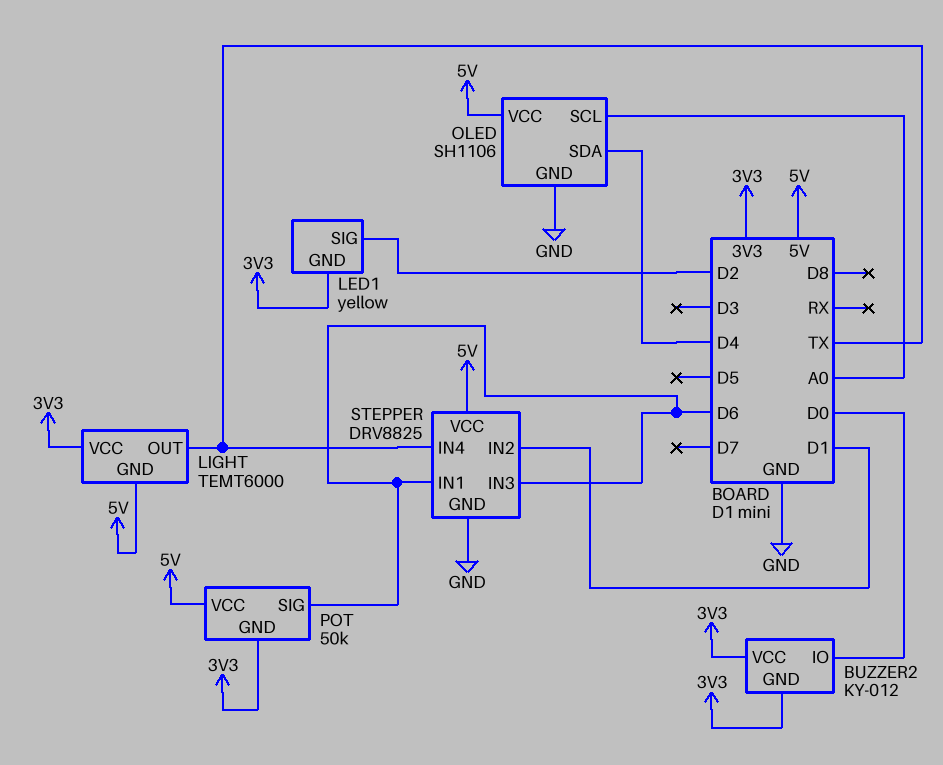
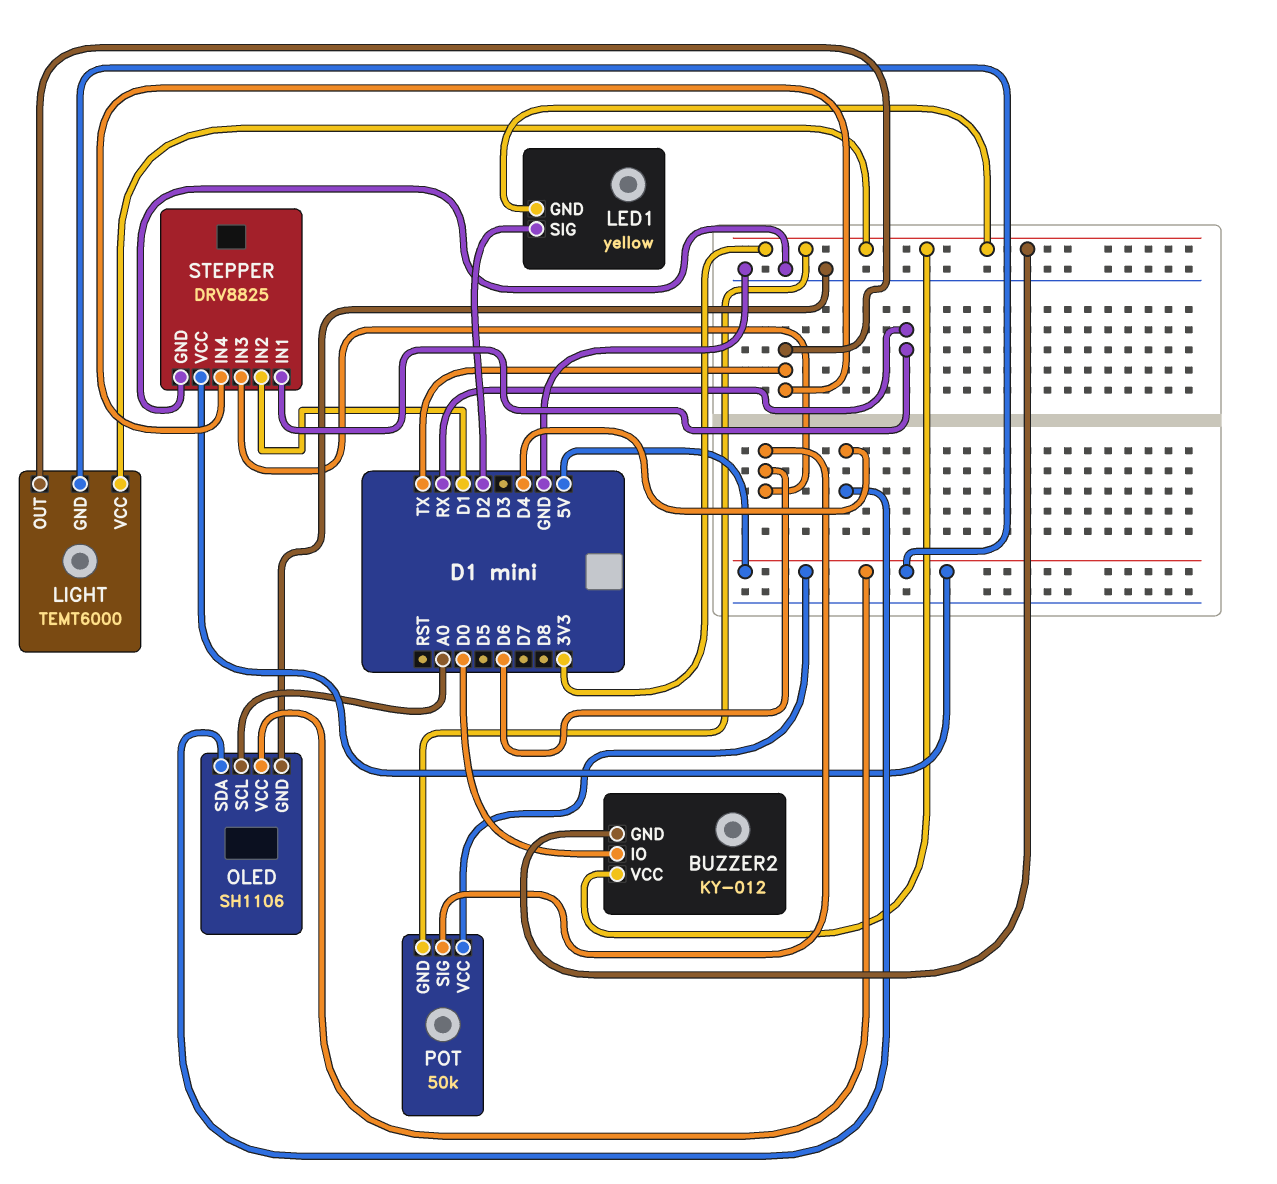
STEPPER pin IN1: D6 -> RX

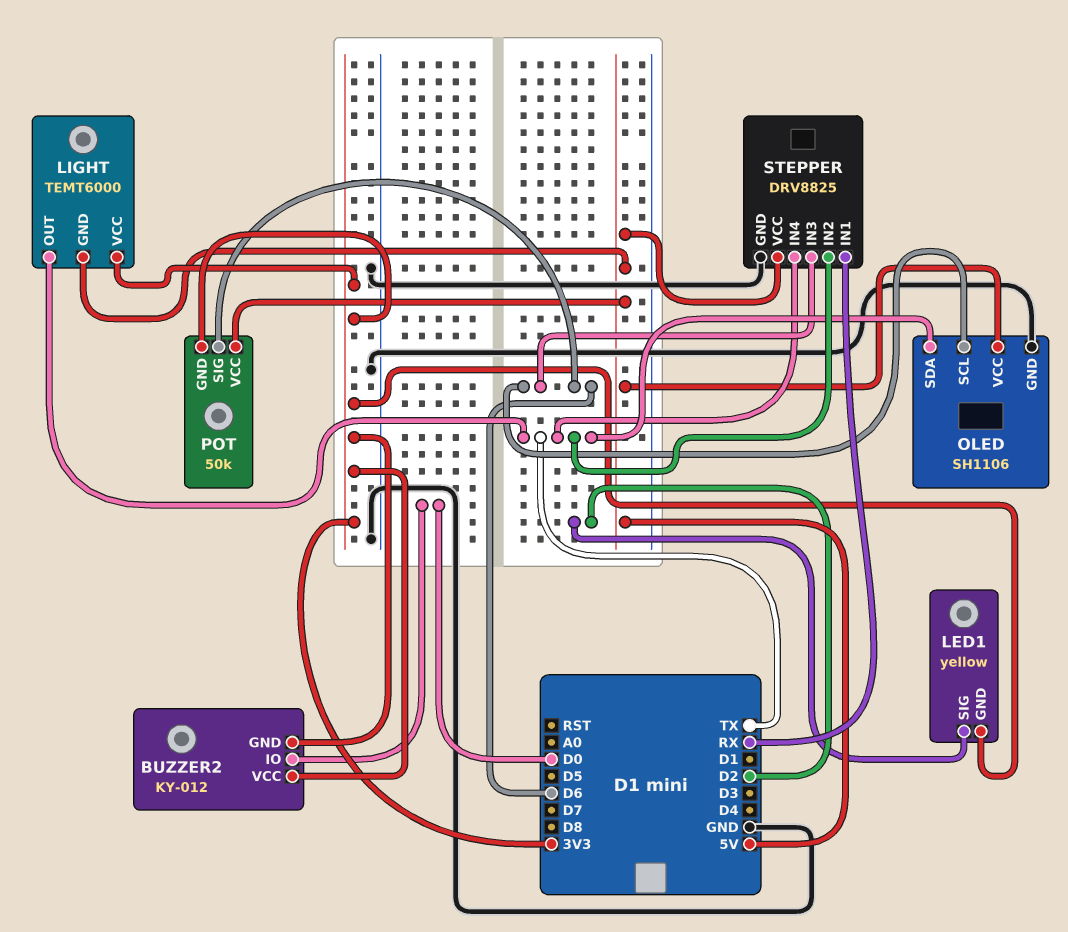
OLED pin SCL: A0 -> D6
OLED pin SDA: D4 -> TX
STEPPER pin IN2: D1 -> TX

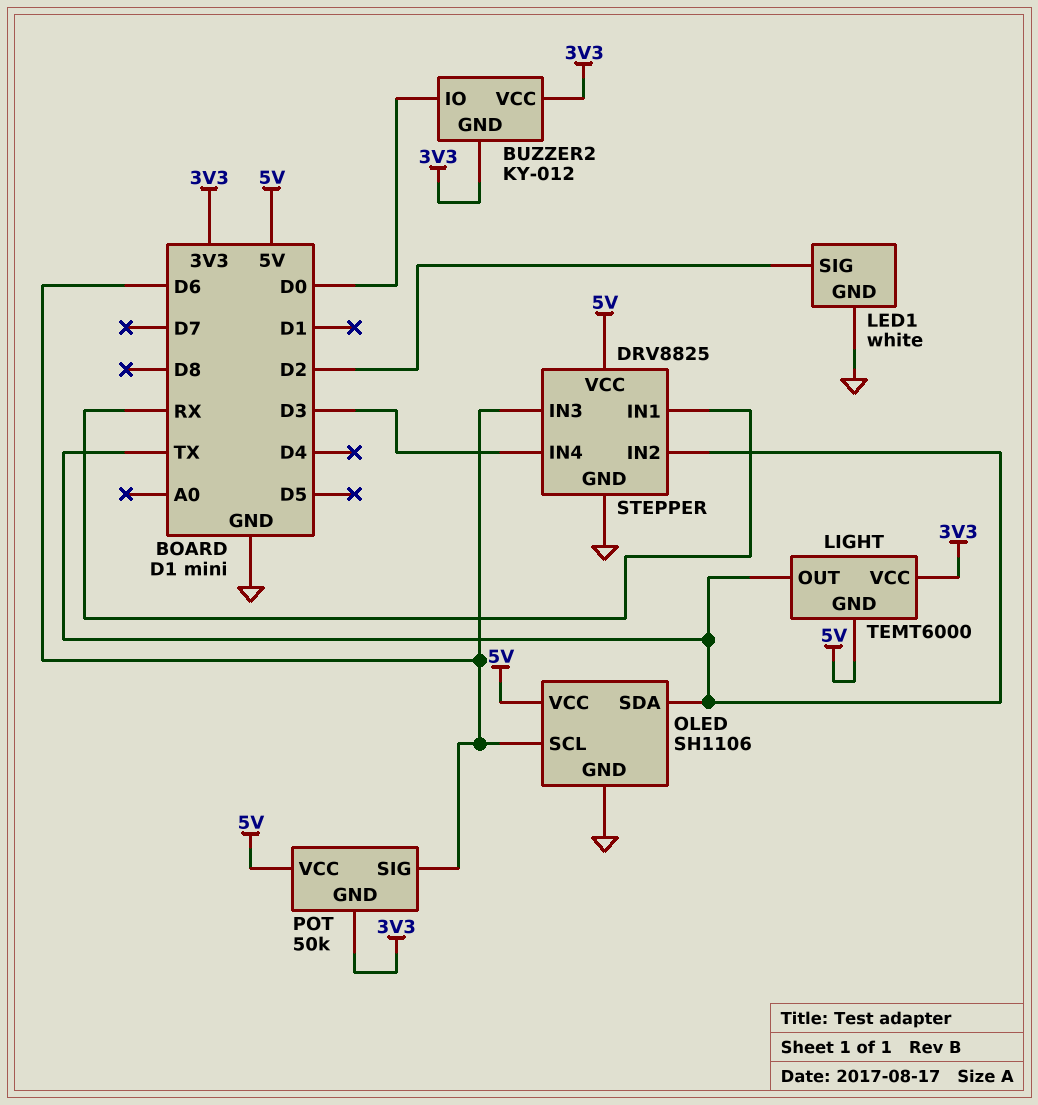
LED1: yellow -> white
LED1 pin GND: 3V3 -> GND
STEPPER pin IN4: TX -> D3

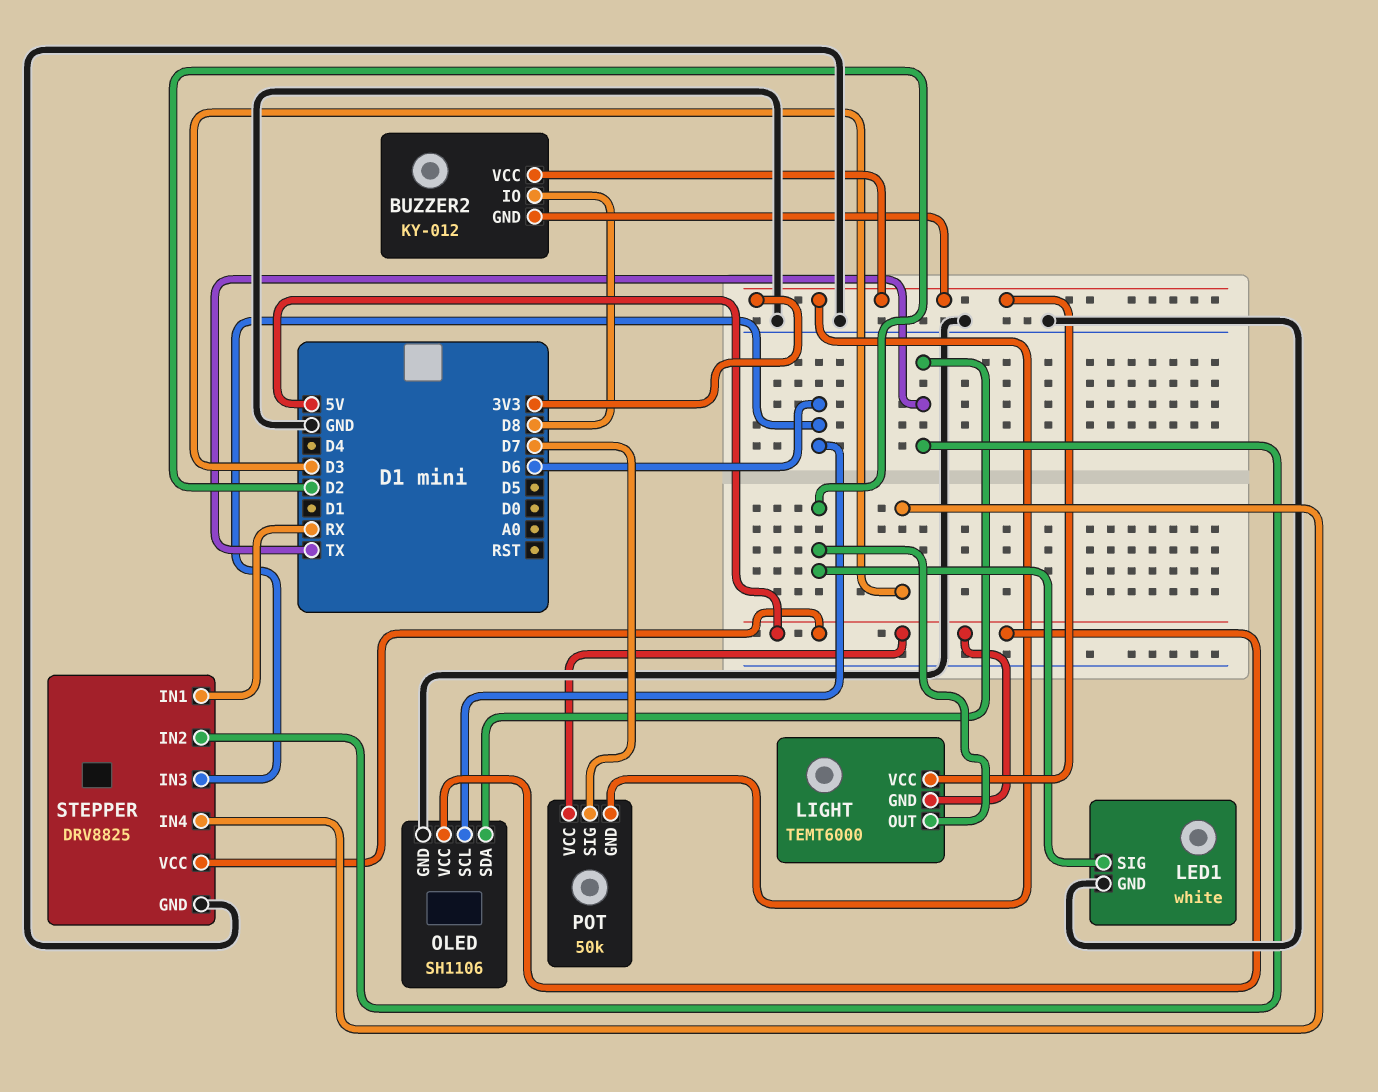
BUZZER2 pin IO: D0 -> D8
LIGHT pin OUT: TX -> D2
POT pin SIG: D6 -> D7

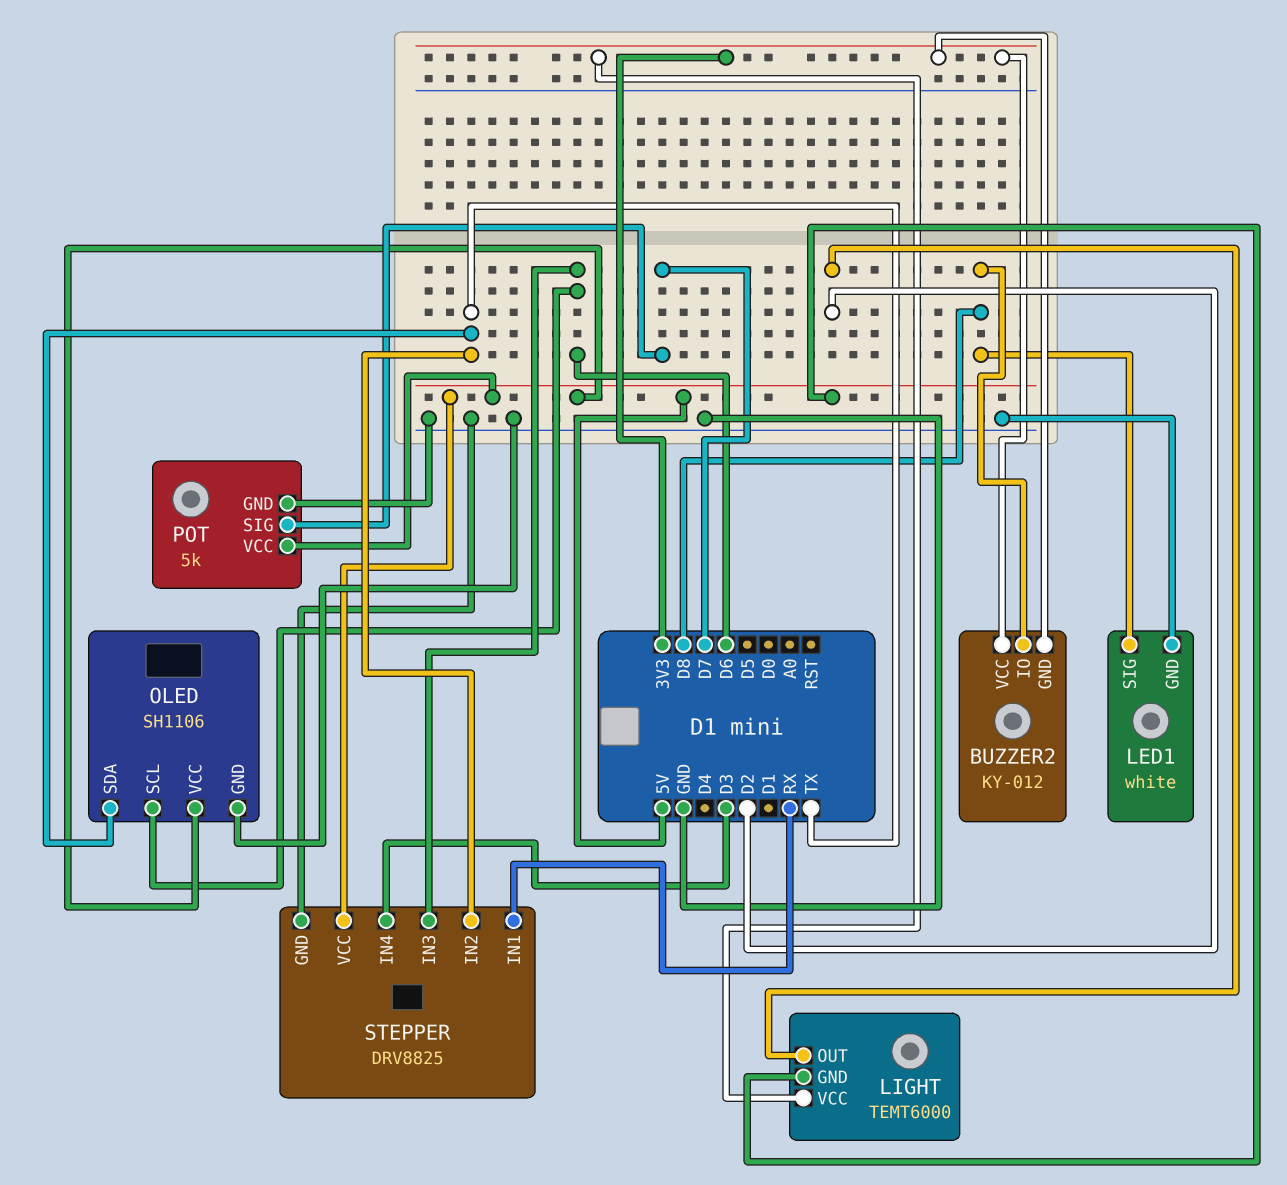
LED1 pin SIG: D2 -> D8
POT: 50k -> 5k
POT pin GND: 3V3 -> GND

